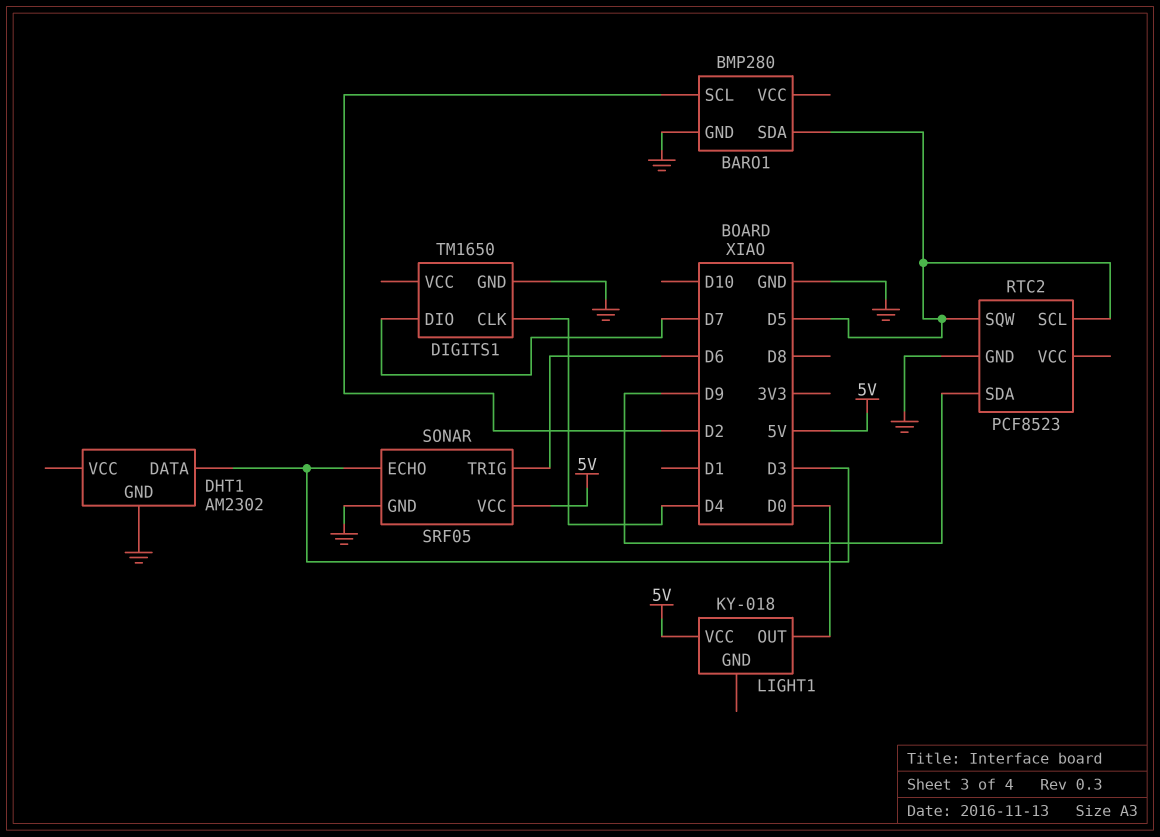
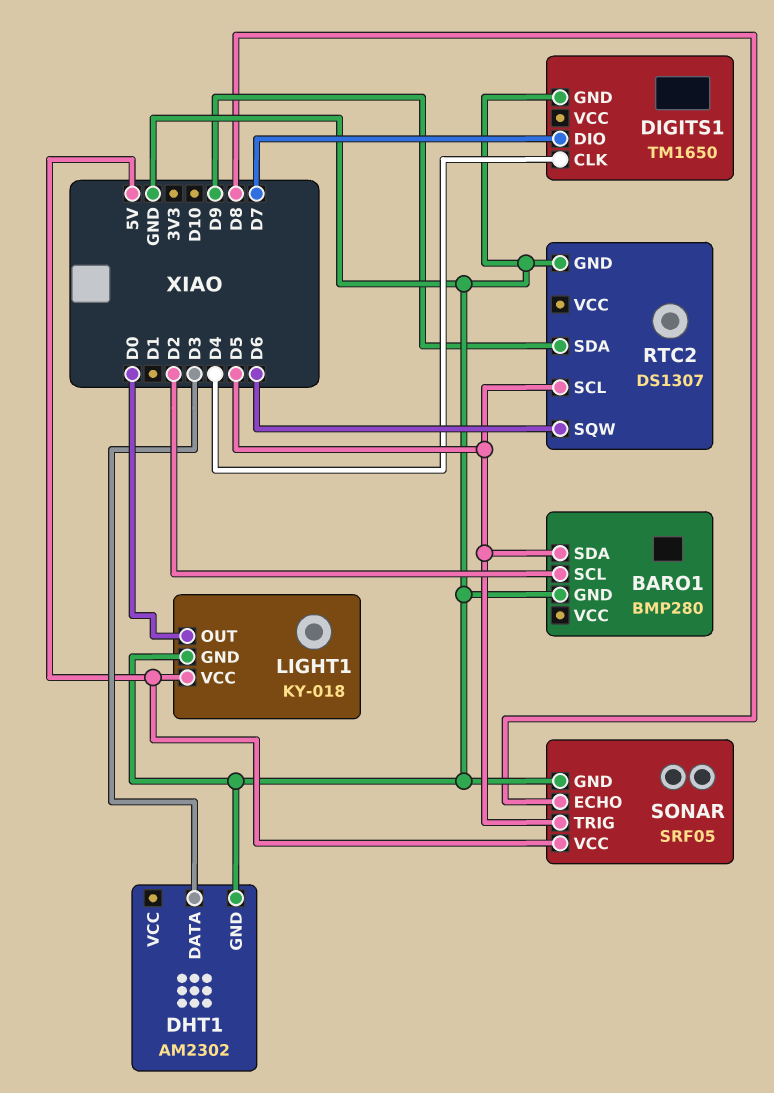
LIGHT1 pin GND: none -> GND
RTC2: PCF8523 -> DS1307
RTC2 pin SQW: D5 -> D6
SONAR pin ECHO: D3 -> D8
SONAR pin TRIG: D6 -> D5

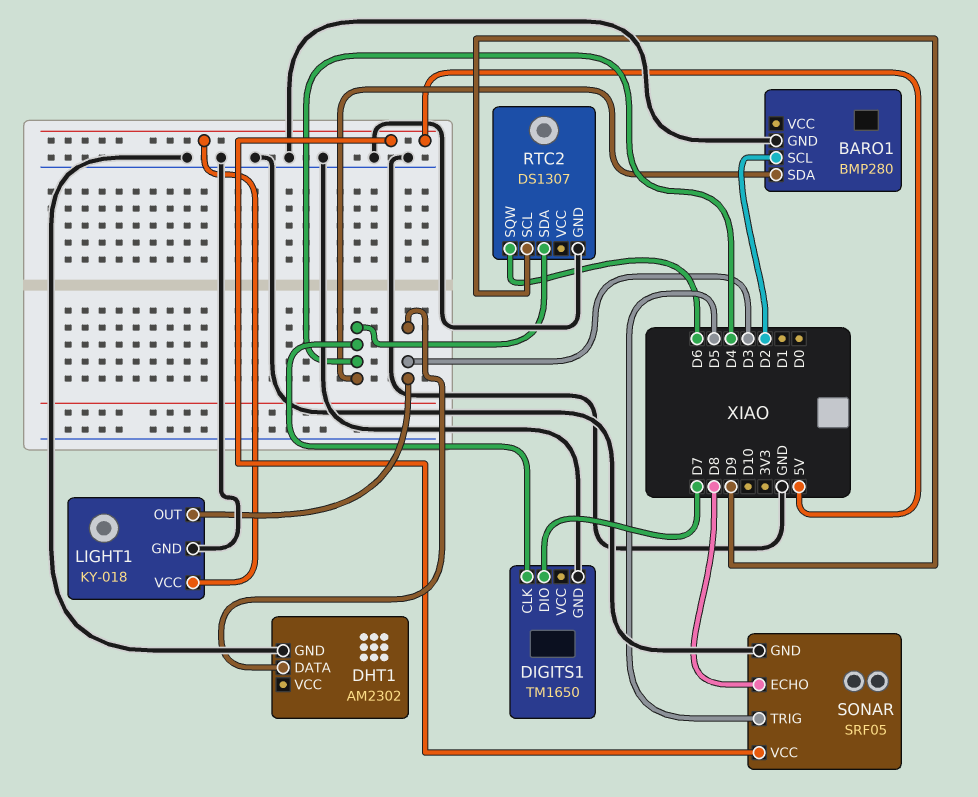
BARO1 pin SDA: D5 -> D4
LIGHT1 pin OUT: D0 -> D3
RTC2 pin SCL: D5 -> D9
RTC2 pin SDA: D9 -> D4

